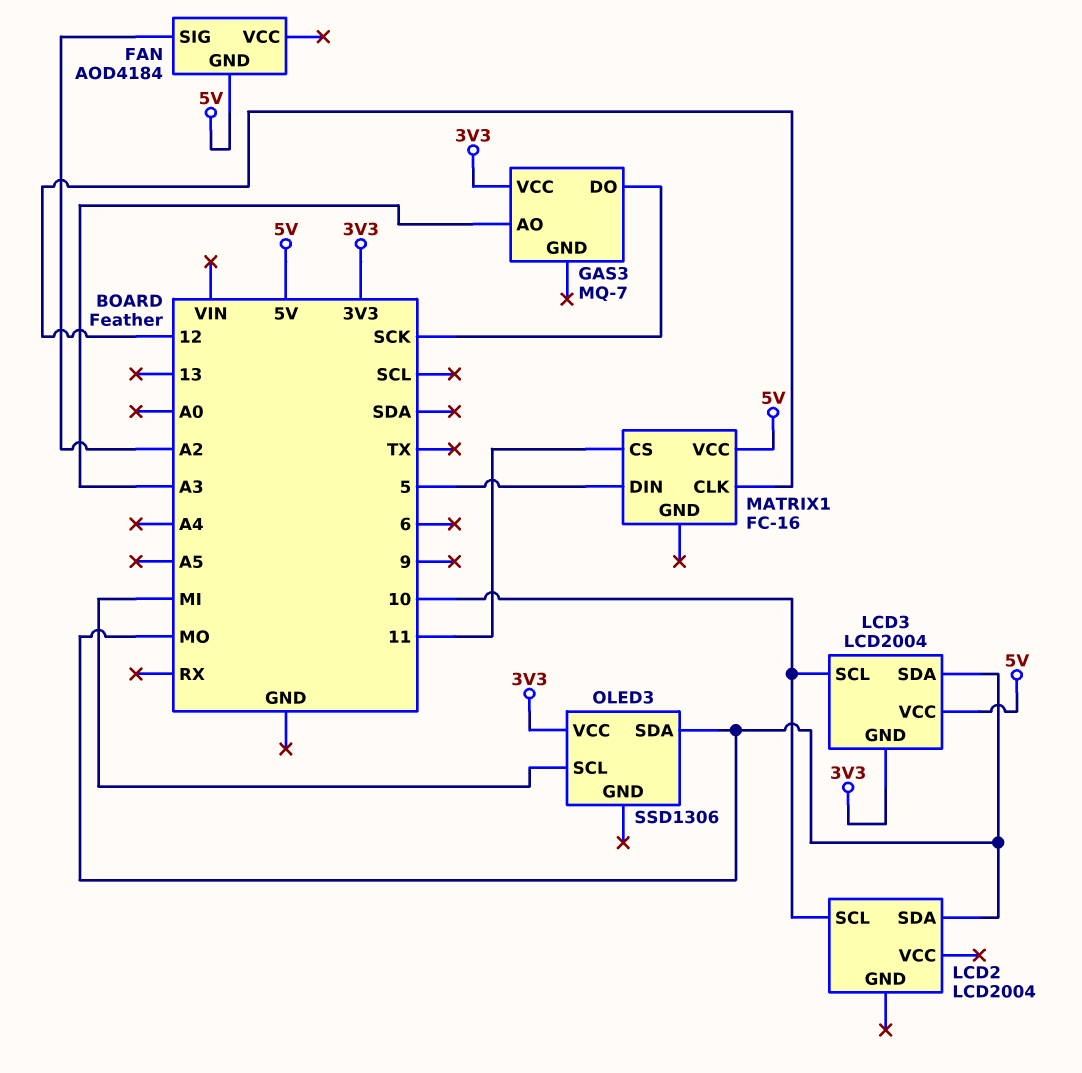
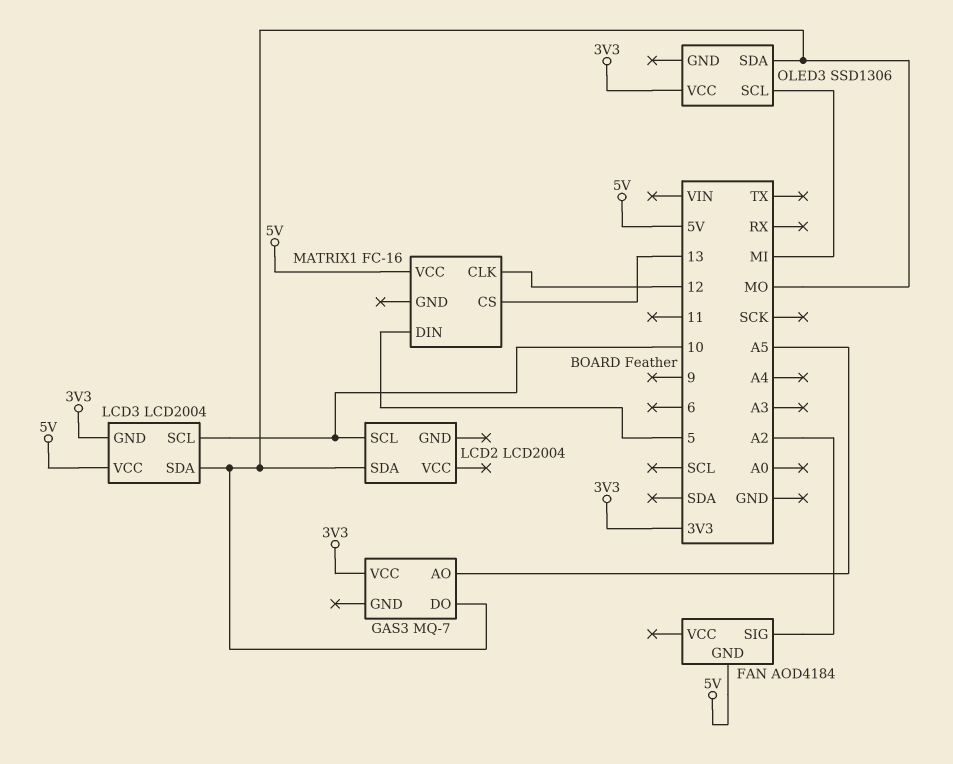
GAS3 pin AO: A3 -> A5
GAS3 pin DO: SCK -> MO
MATRIX1 pin CS: 11 -> 13

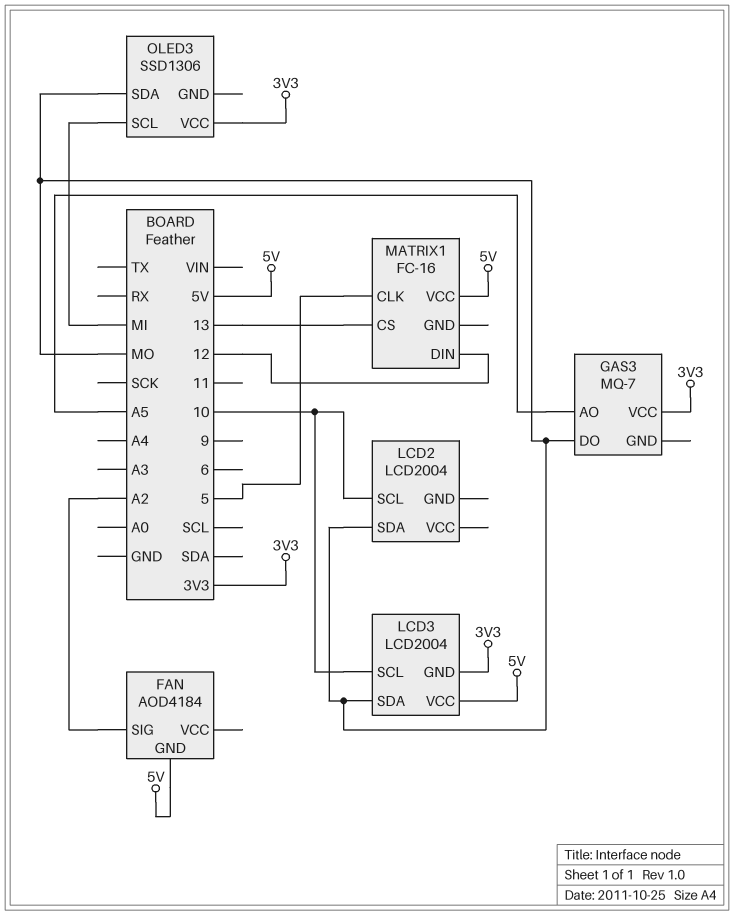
MATRIX1 pin CLK: 12 -> 5
MATRIX1 pin DIN: 5 -> 12

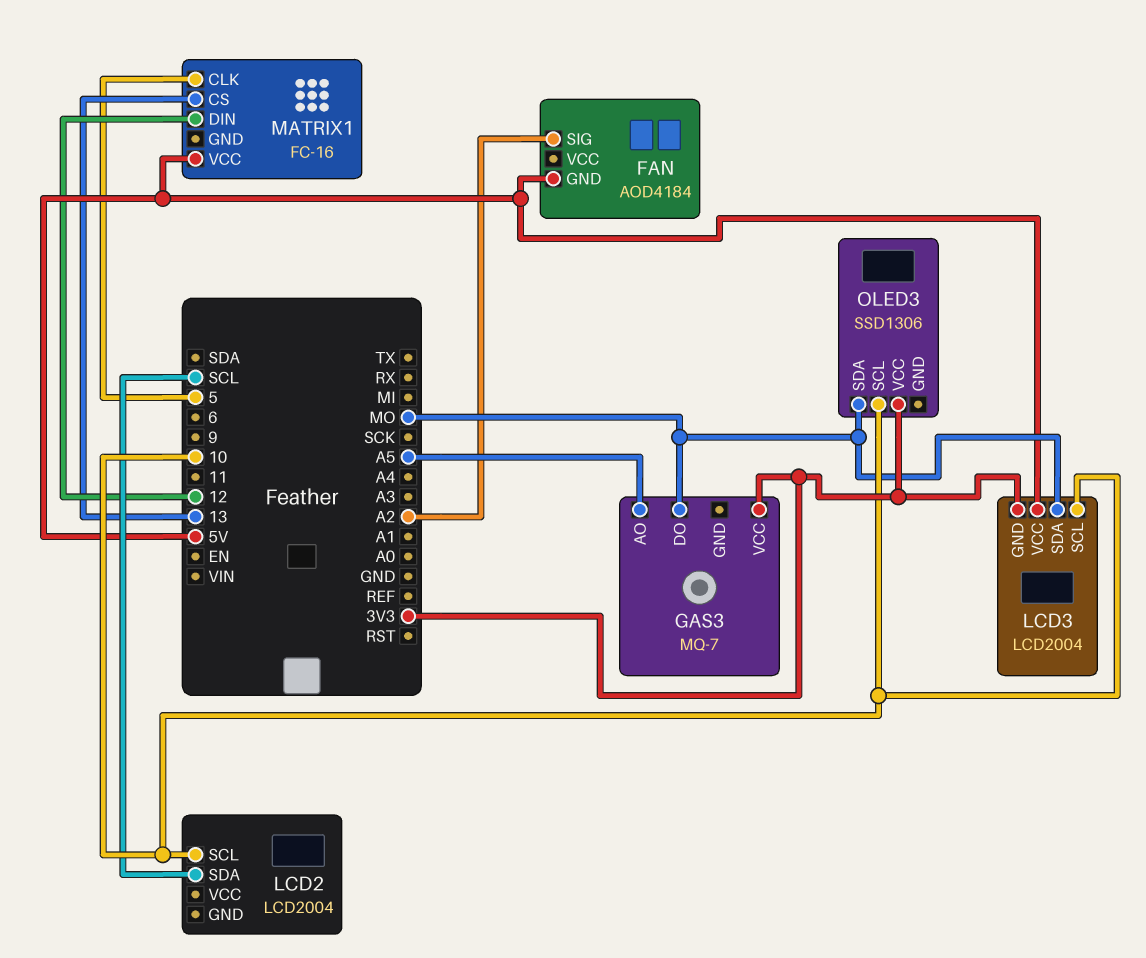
LCD2 pin SDA: MO -> SCL
OLED3 pin SCL: MI -> 10

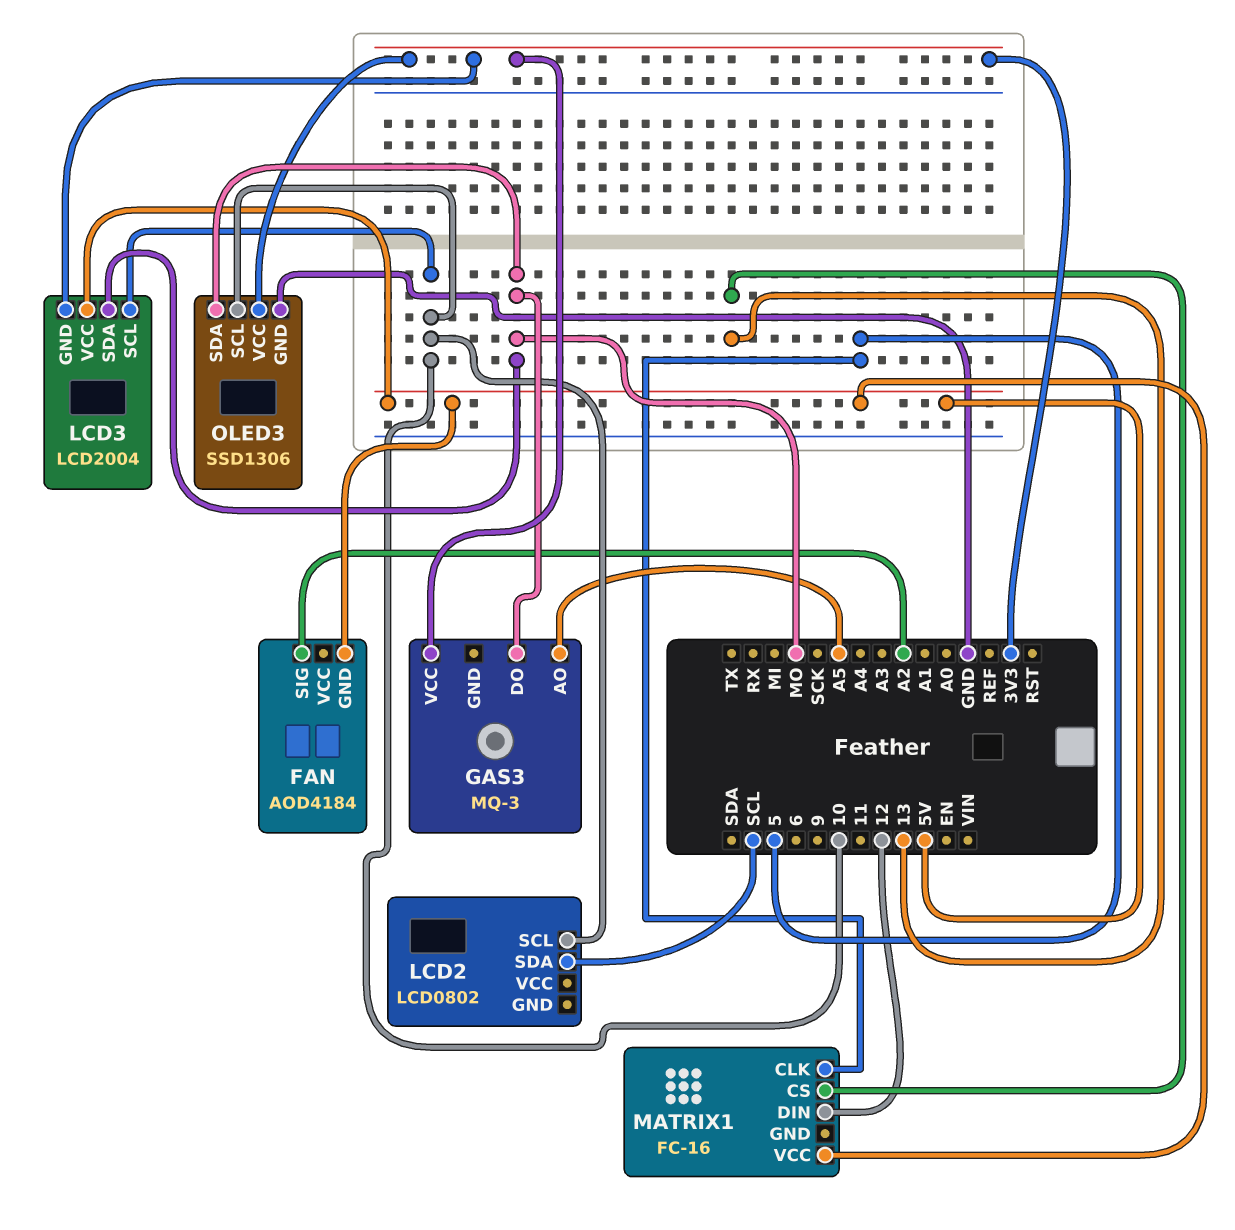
GAS3: MQ-7 -> MQ-3
LCD2: LCD2004 -> LCD0802
OLED3 pin GND: none -> GND

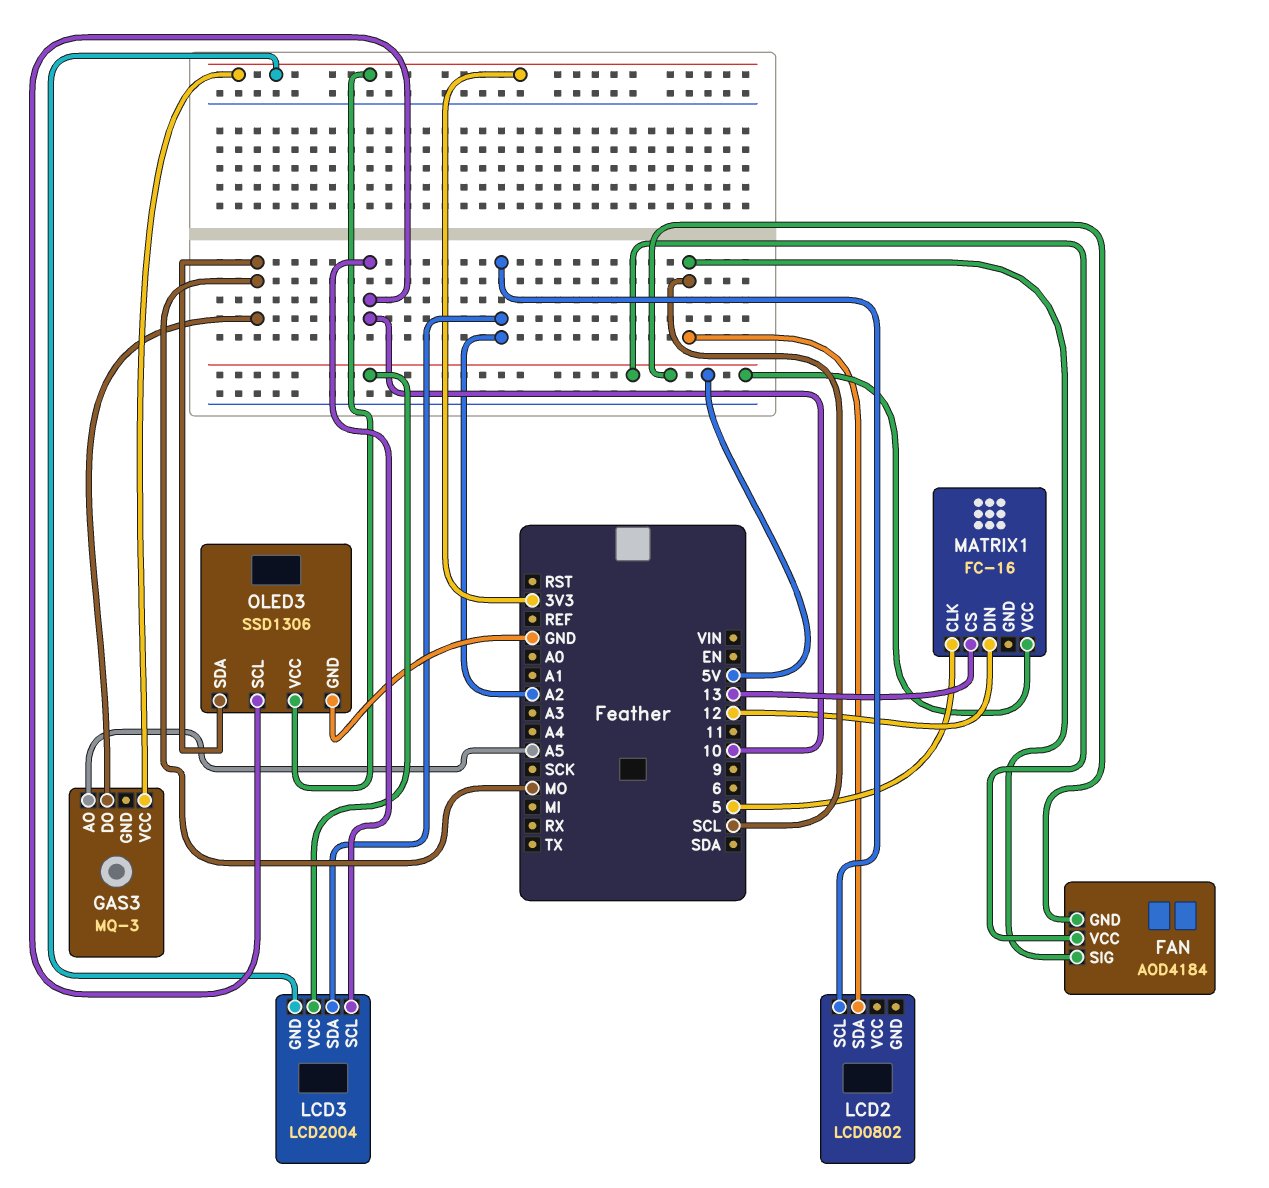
FAN pin SIG: A2 -> SCL
FAN pin VCC: none -> 5V
LCD2 pin SCL: 10 -> A2
LCD3 pin SDA: MO -> A2

